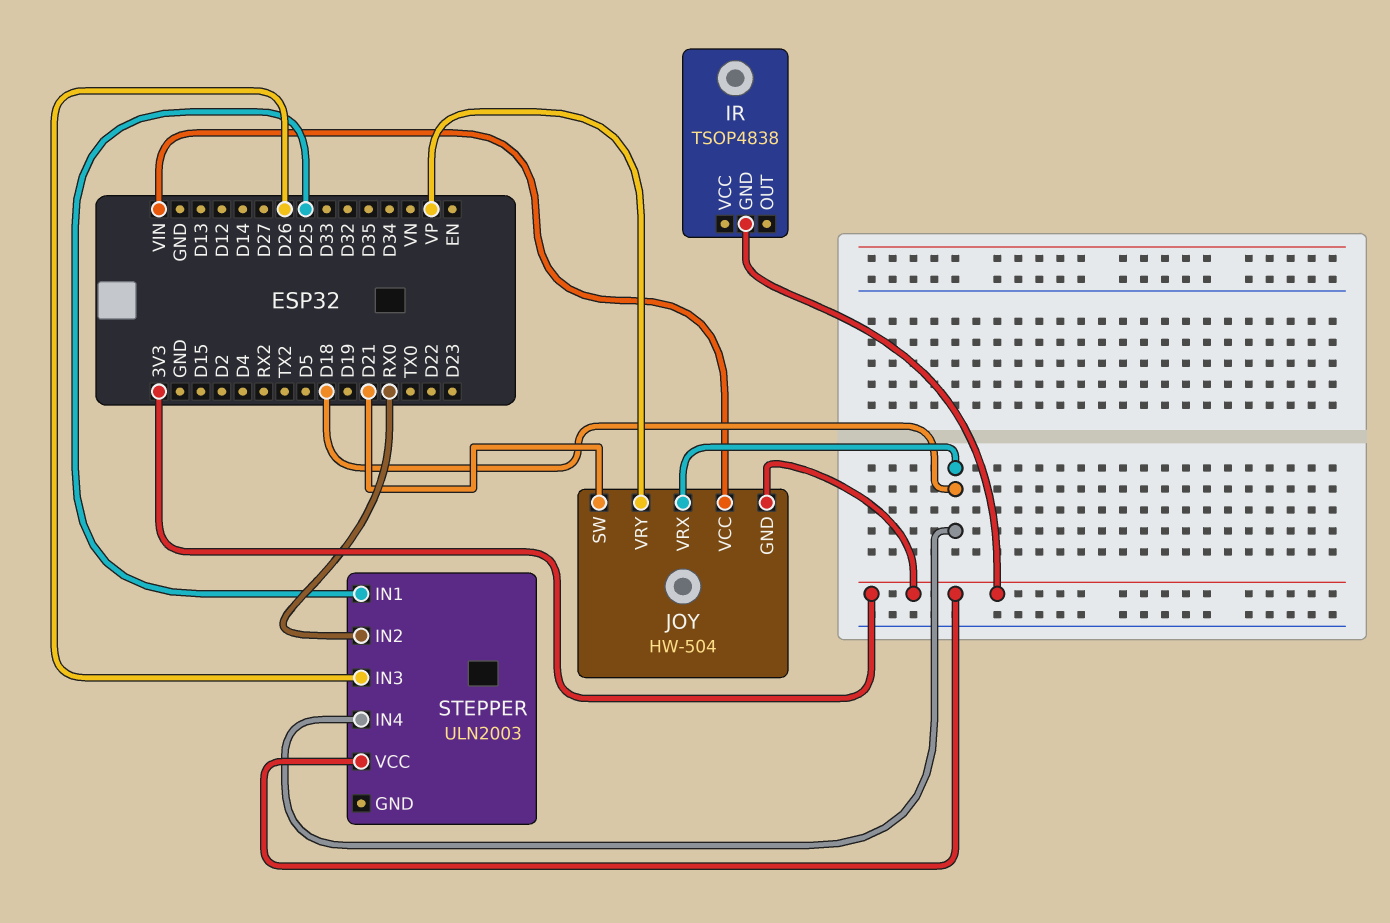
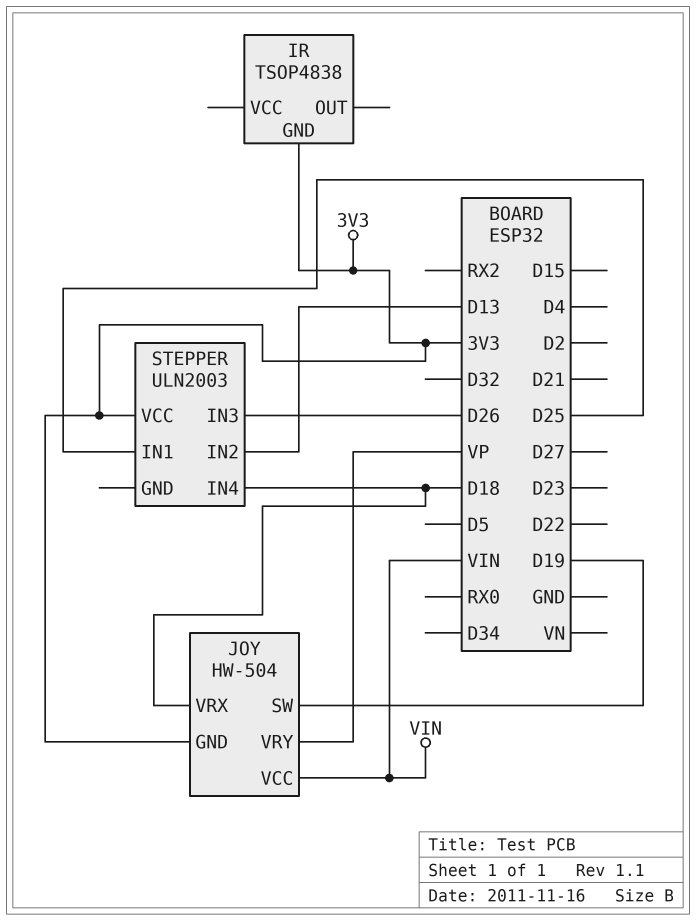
JOY pin SW: D21 -> D19
STEPPER pin IN2: RX0 -> D13

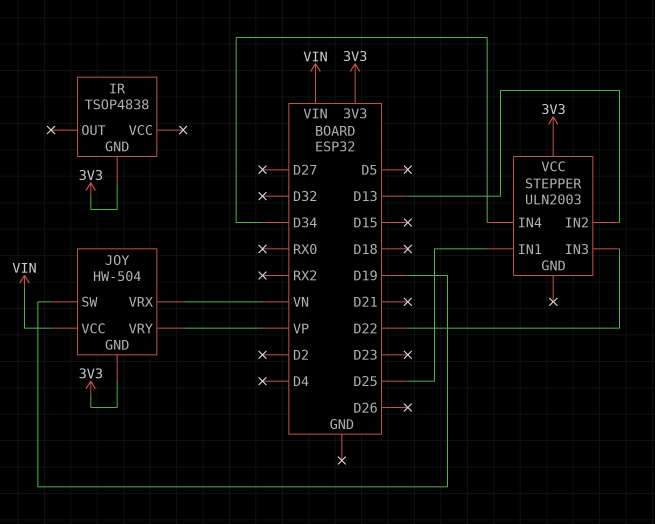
JOY pin VRX: D18 -> VN
STEPPER pin IN3: D26 -> D22
STEPPER pin IN4: D18 -> D34

